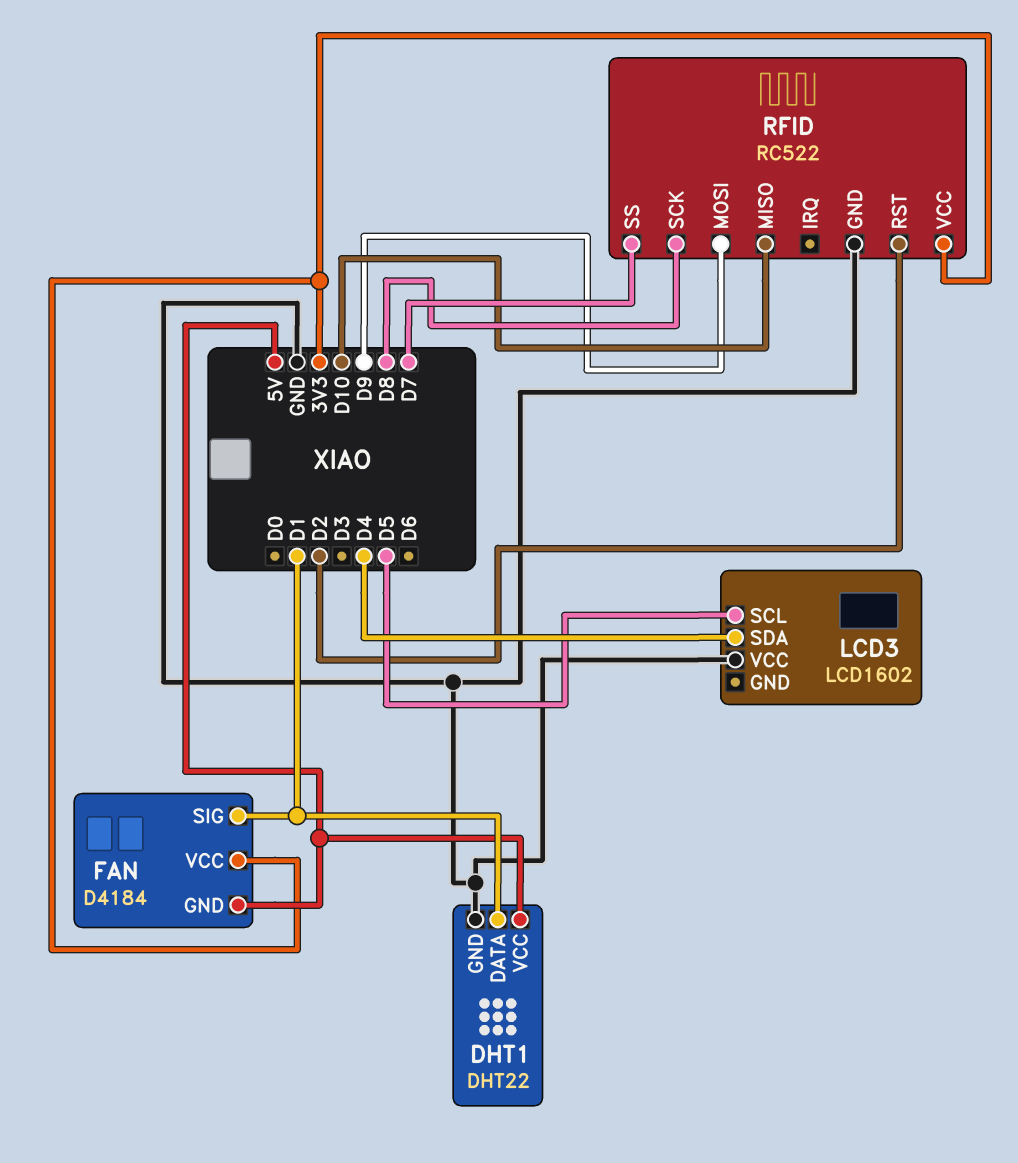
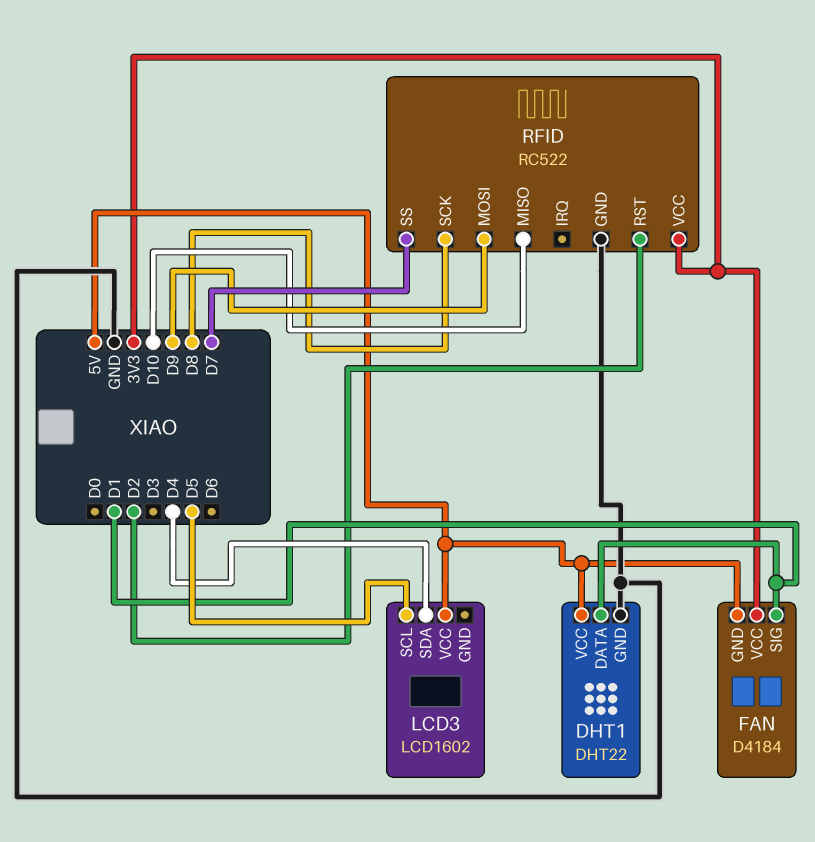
LCD3 pin VCC: GND -> 5V

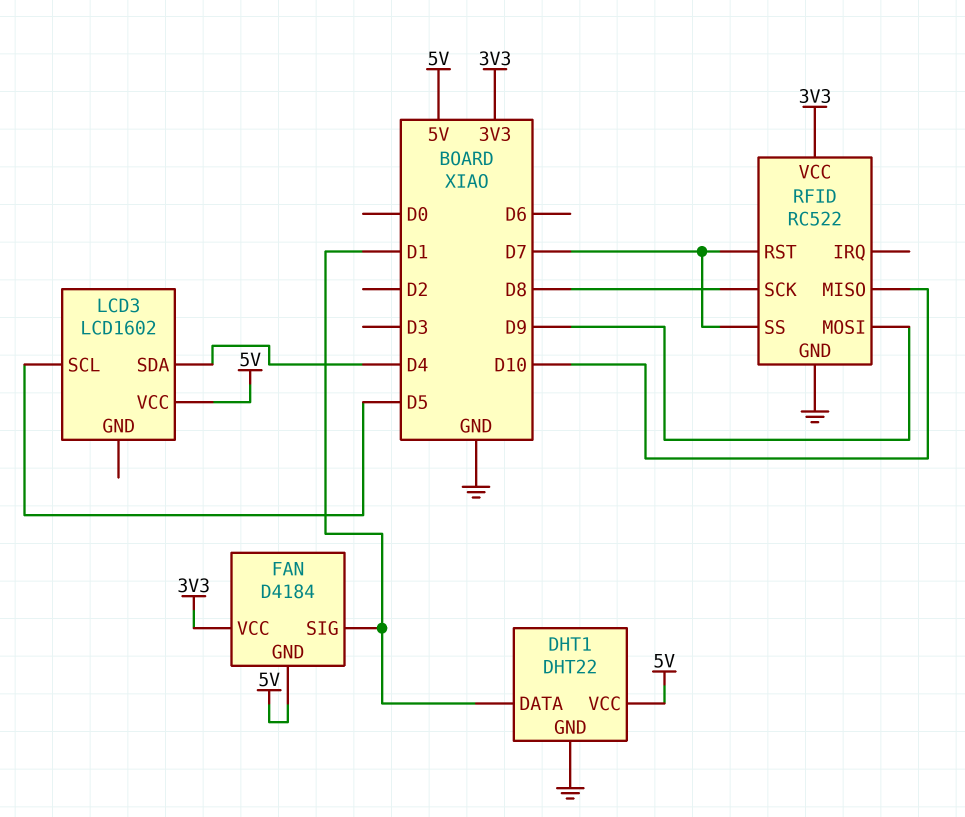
RFID pin RST: D2 -> D7

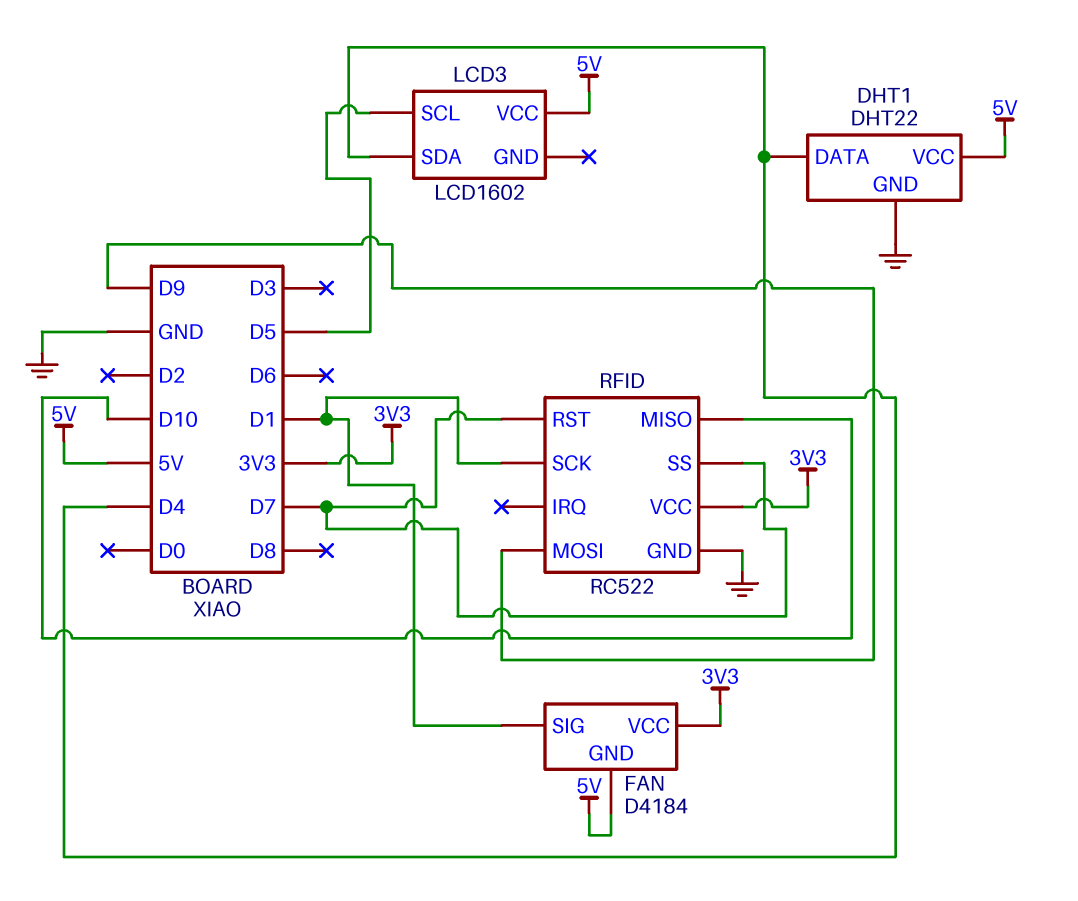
DHT1 pin DATA: D1 -> D4
RFID pin SCK: D8 -> D1

